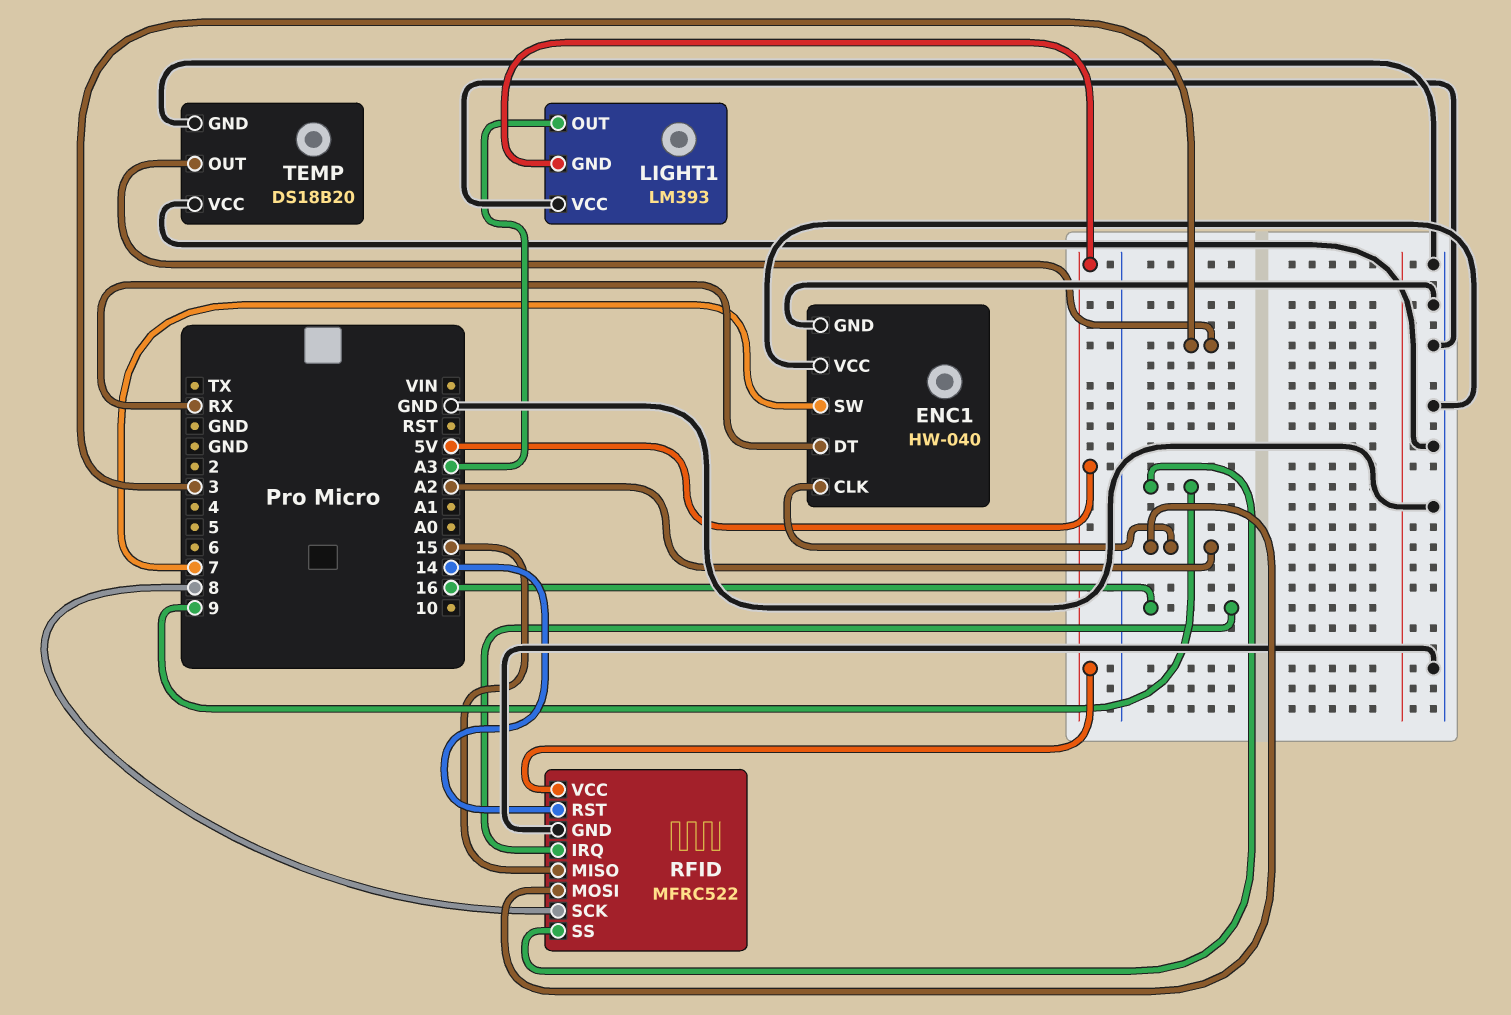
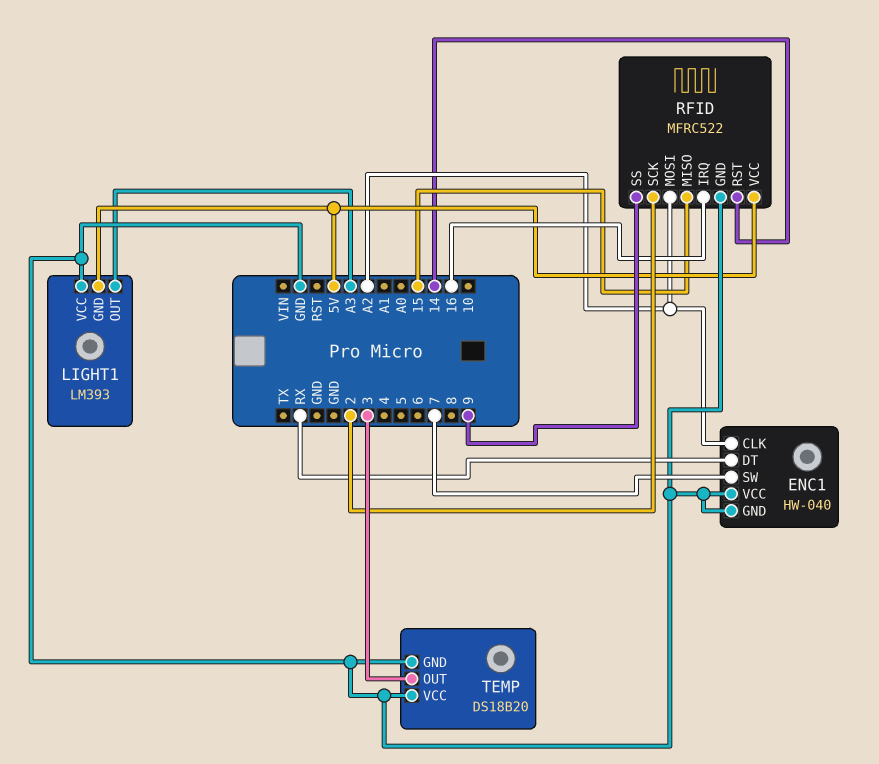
RFID pin SCK: 8 -> 2

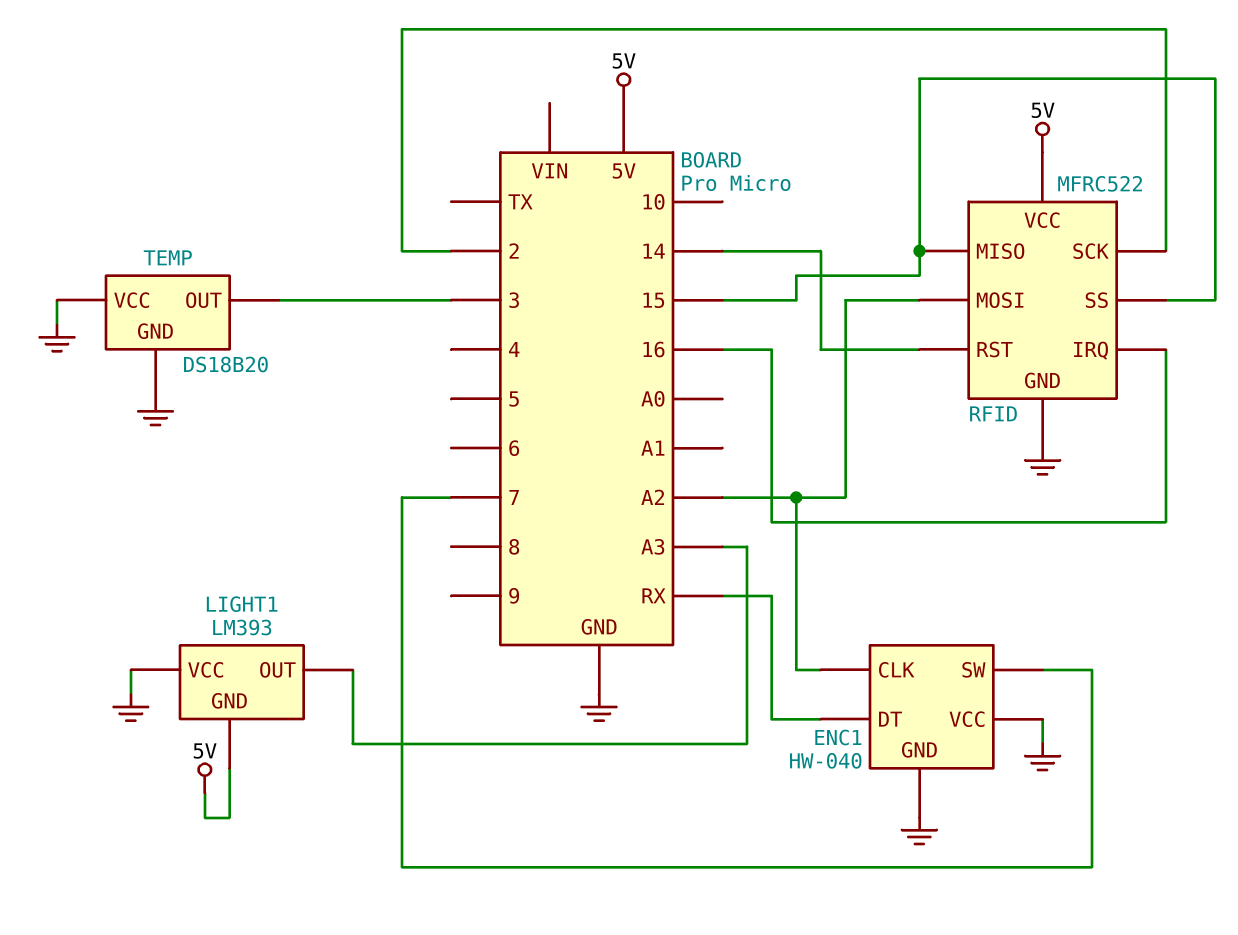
RFID pin SS: 9 -> 15

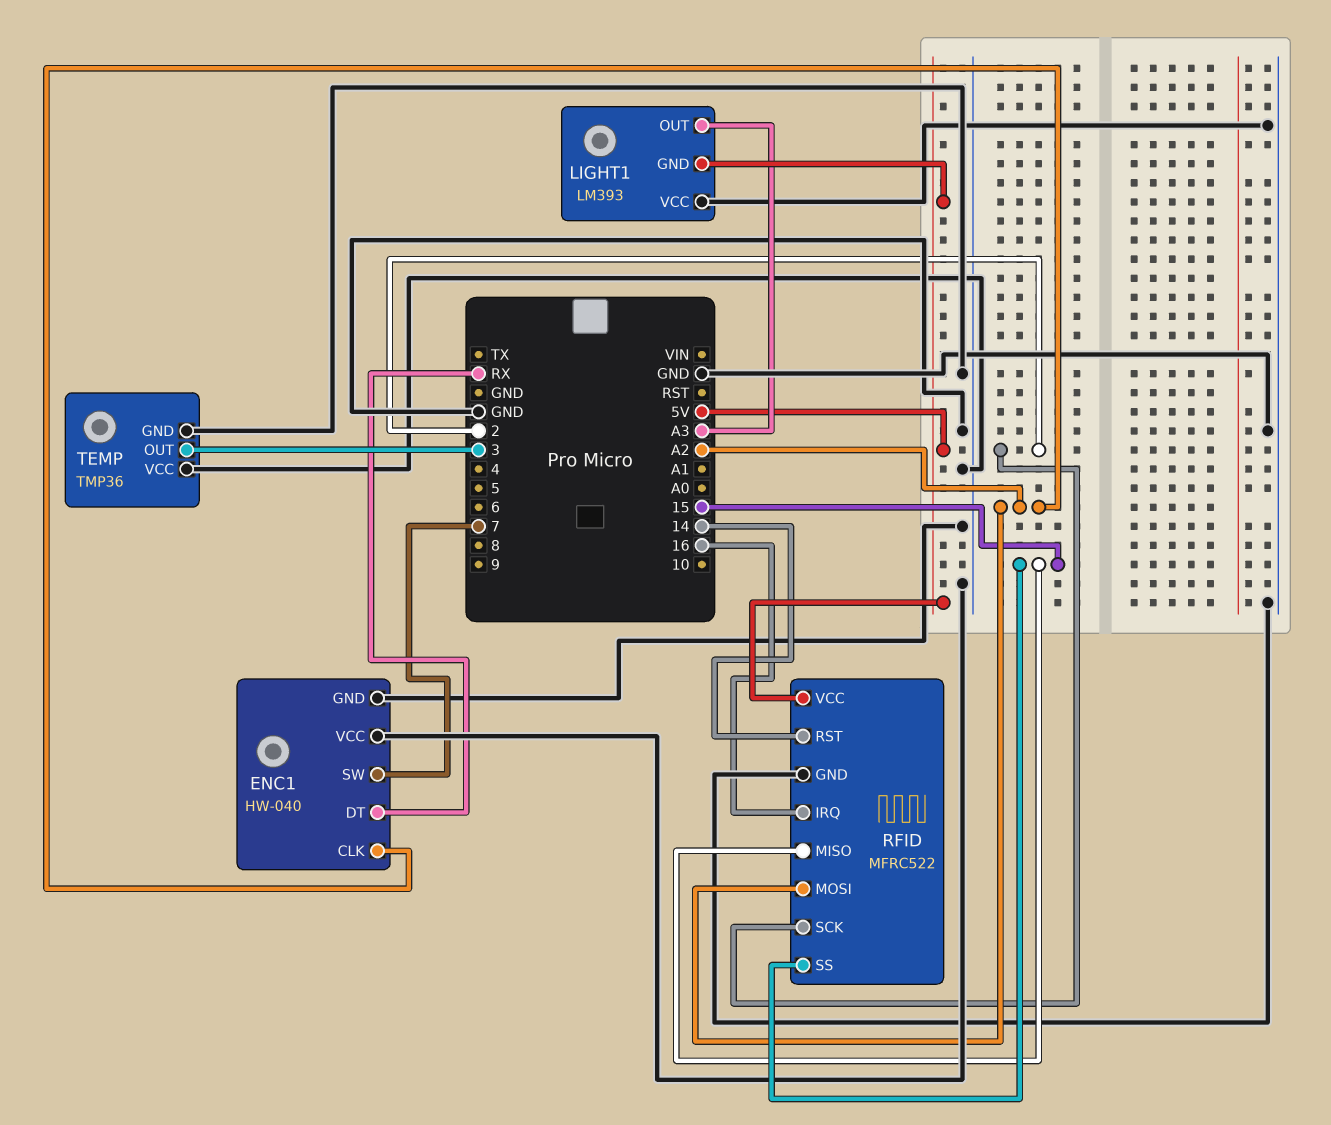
TEMP: DS18B20 -> TMP36

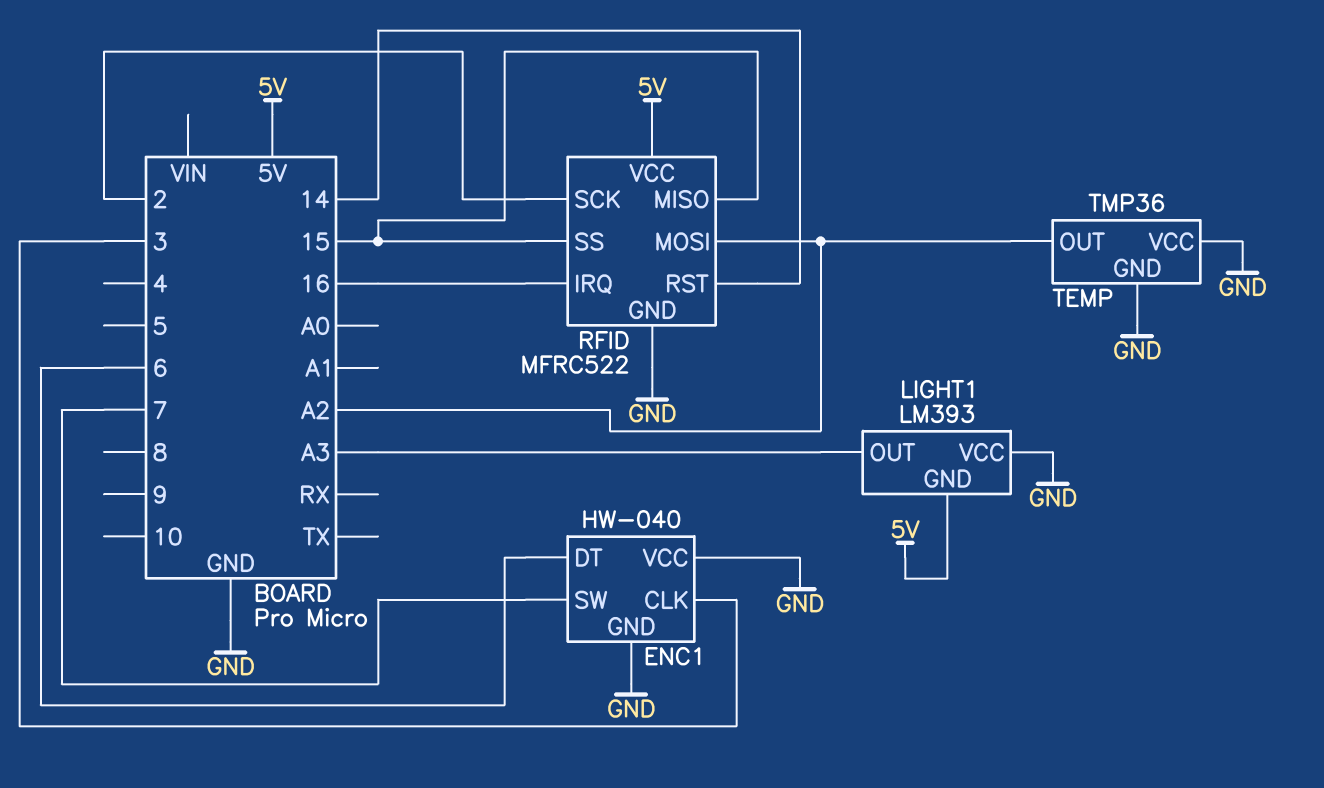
ENC1 pin CLK: A2 -> 3
ENC1 pin DT: RX -> 6
TEMP pin OUT: 3 -> A2

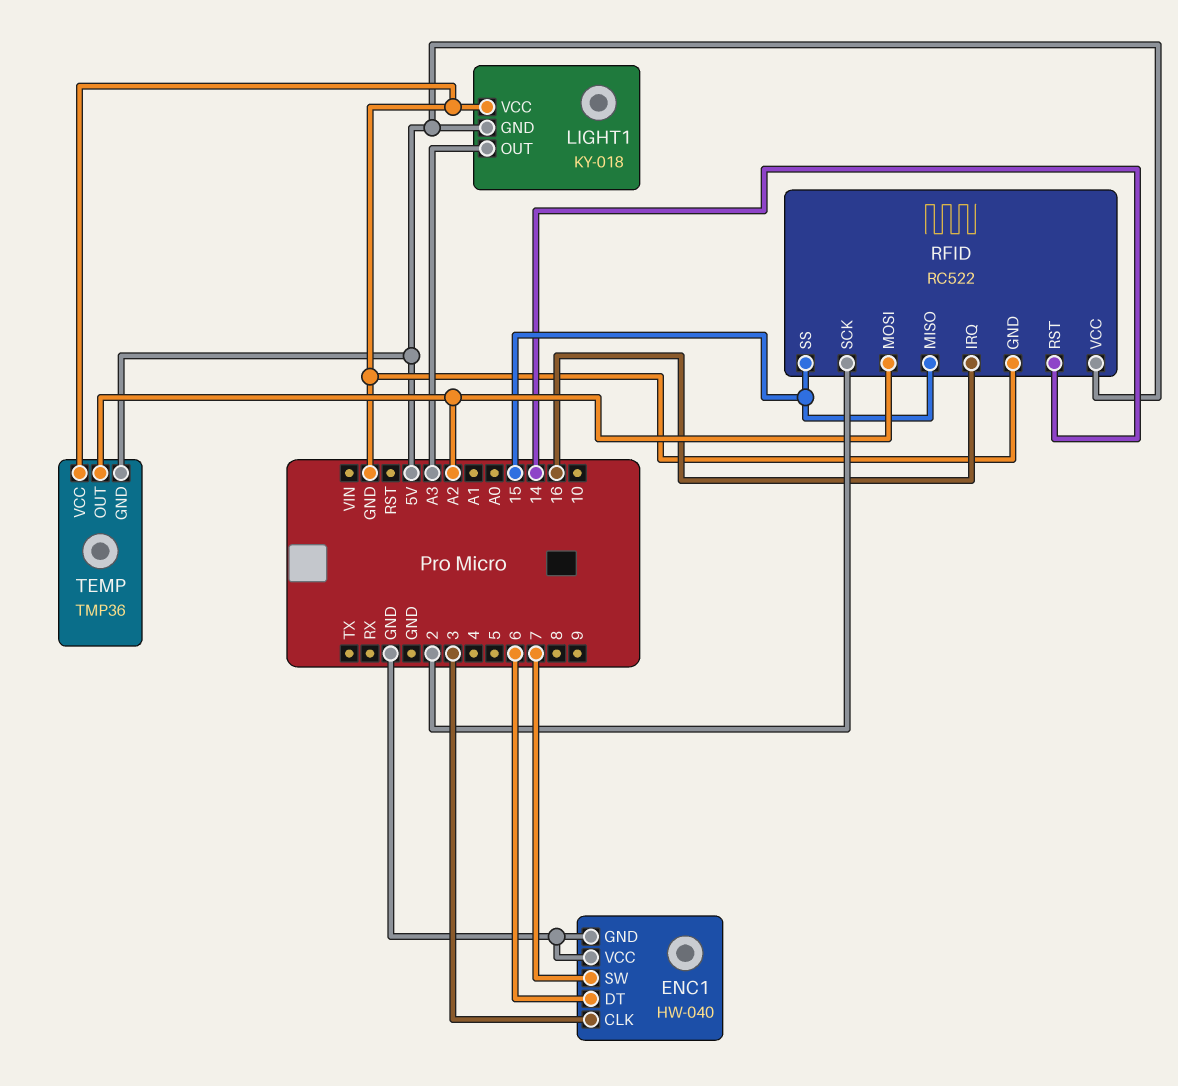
LIGHT1: LM393 -> KY-018
RFID: MFRC522 -> RC522
TEMP pin GND: GND -> 5V

